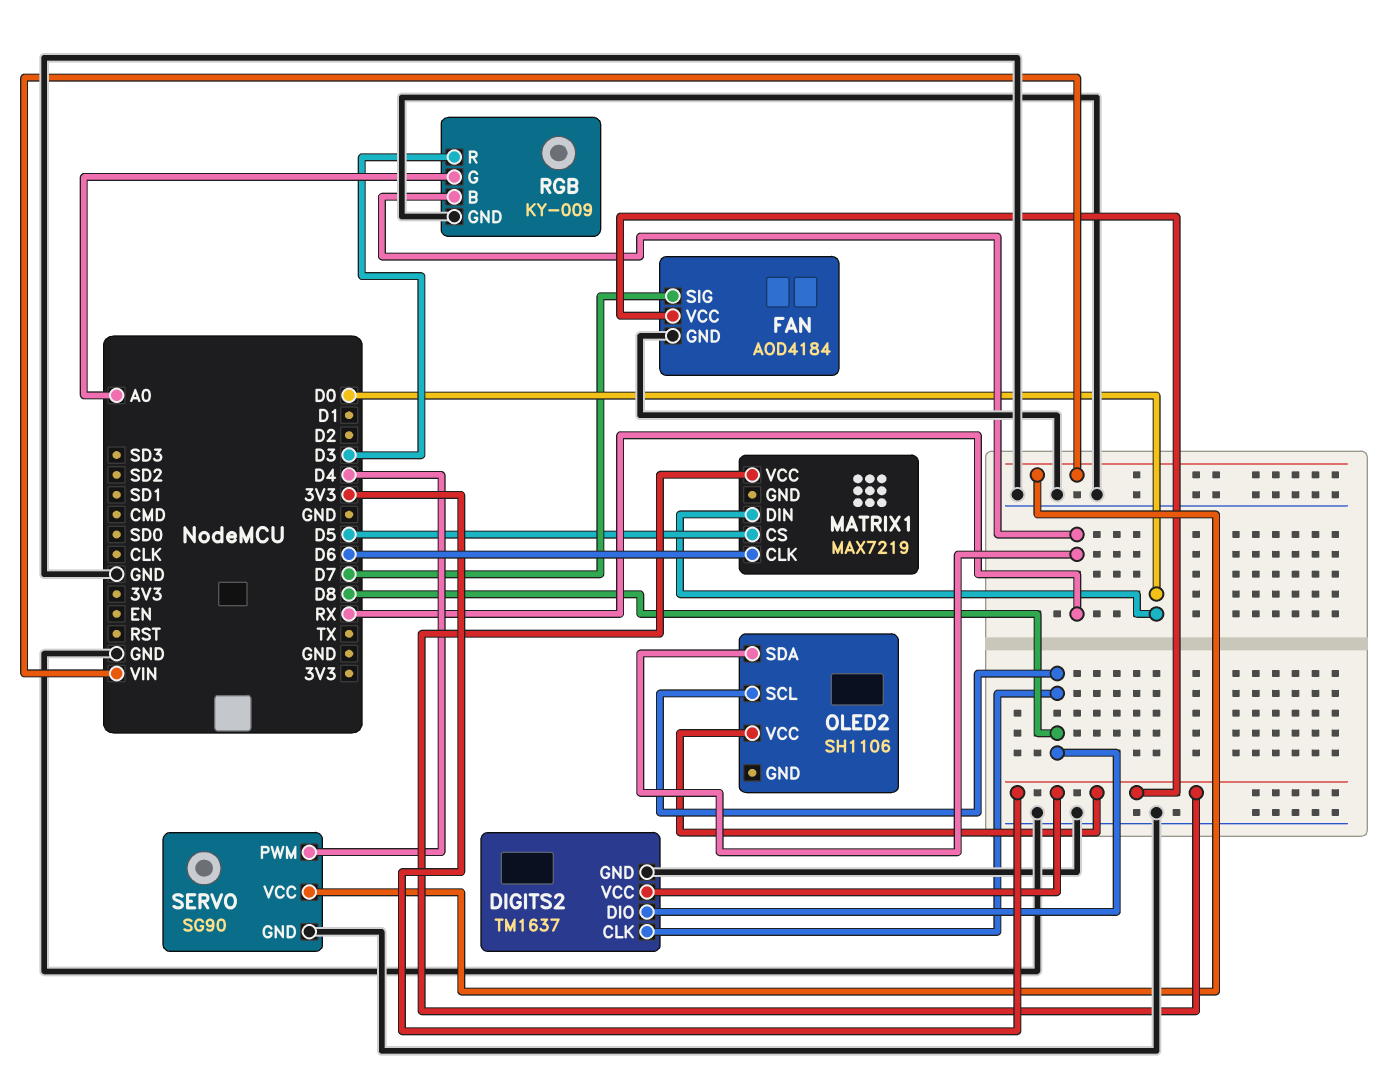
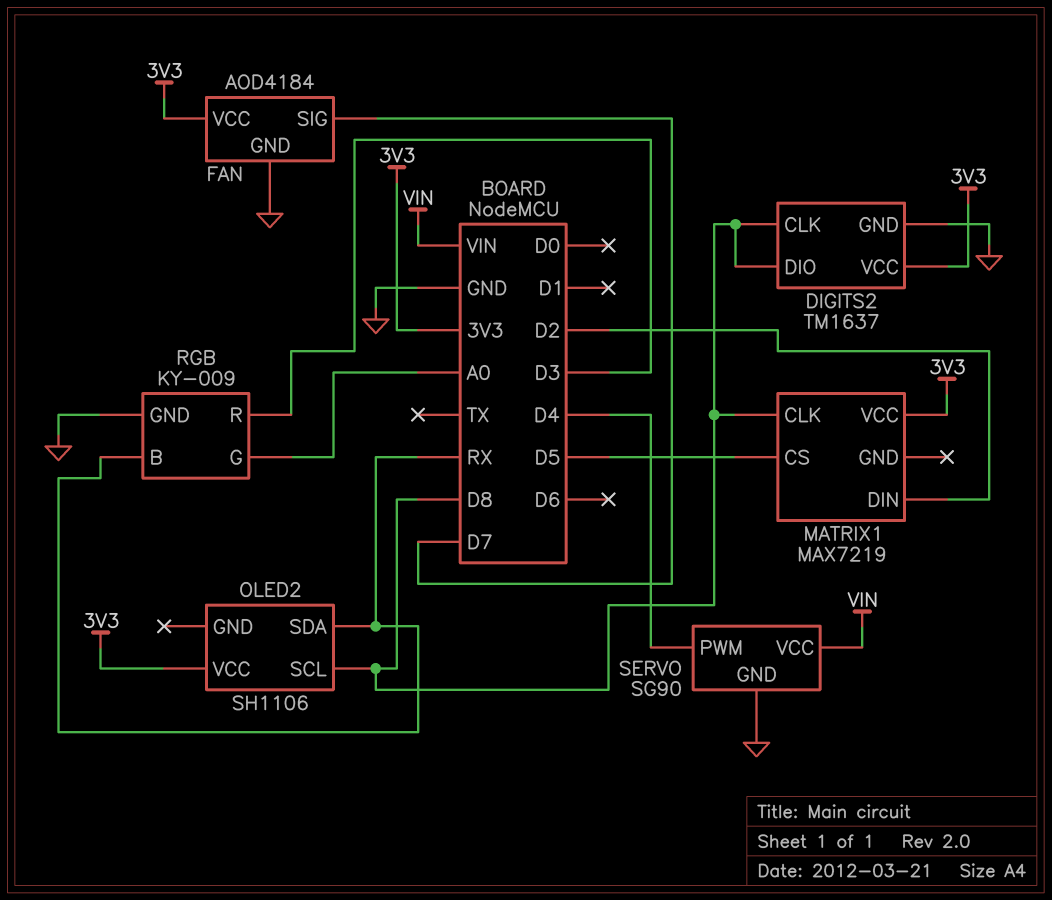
MATRIX1 pin CLK: D6 -> D8
MATRIX1 pin DIN: D0 -> D2

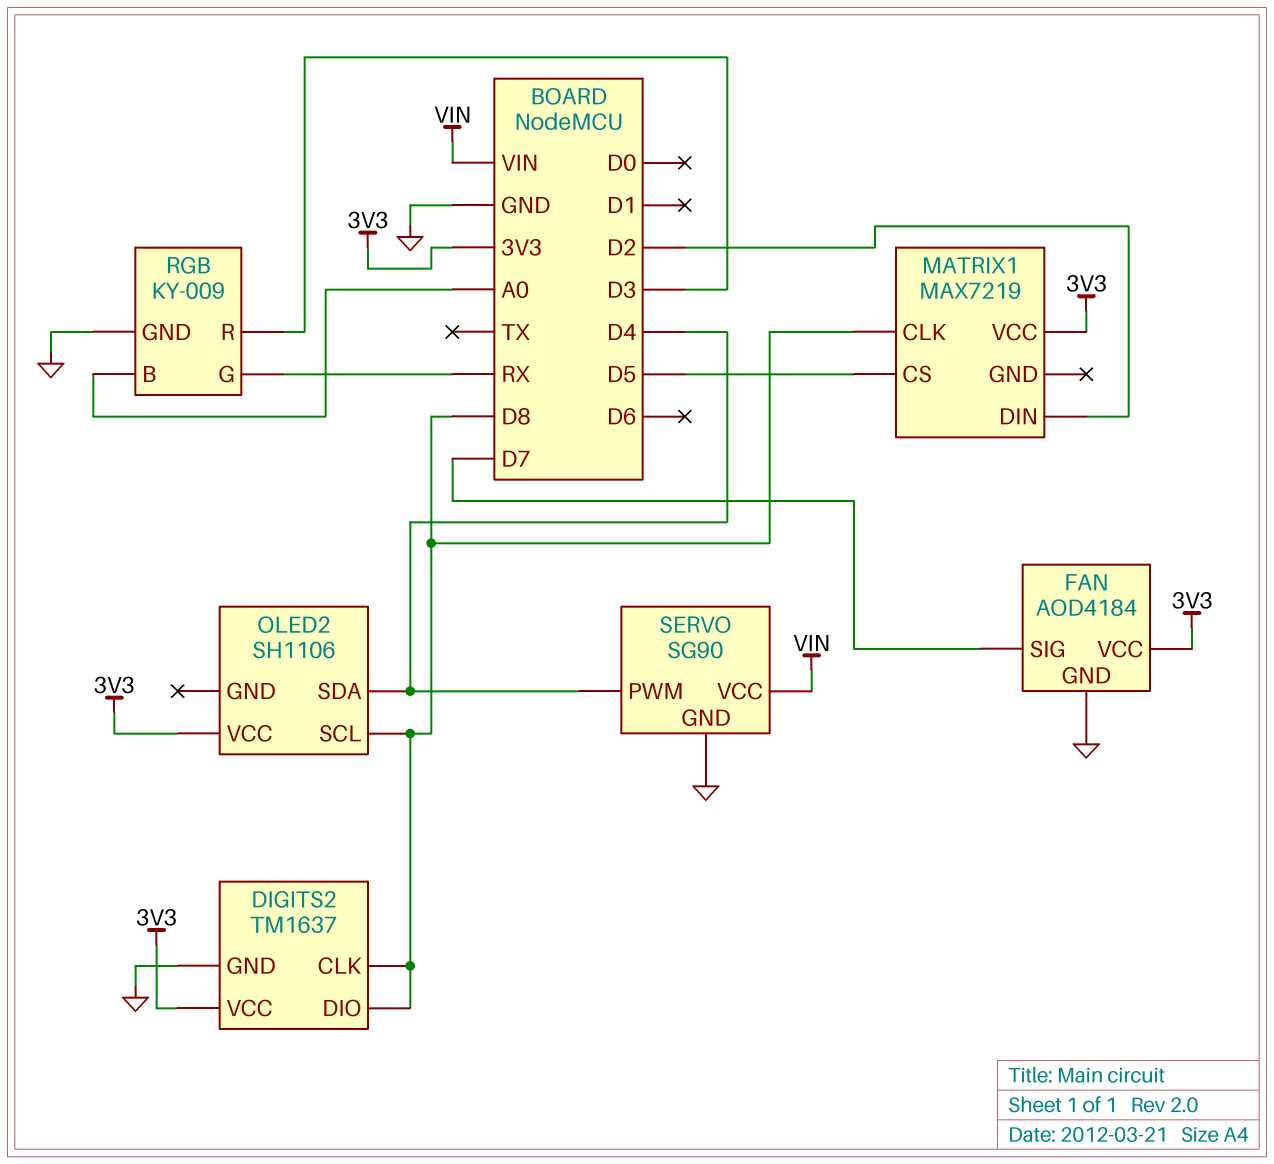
OLED2 pin SDA: RX -> D4
RGB pin B: RX -> A0
RGB pin G: A0 -> RX

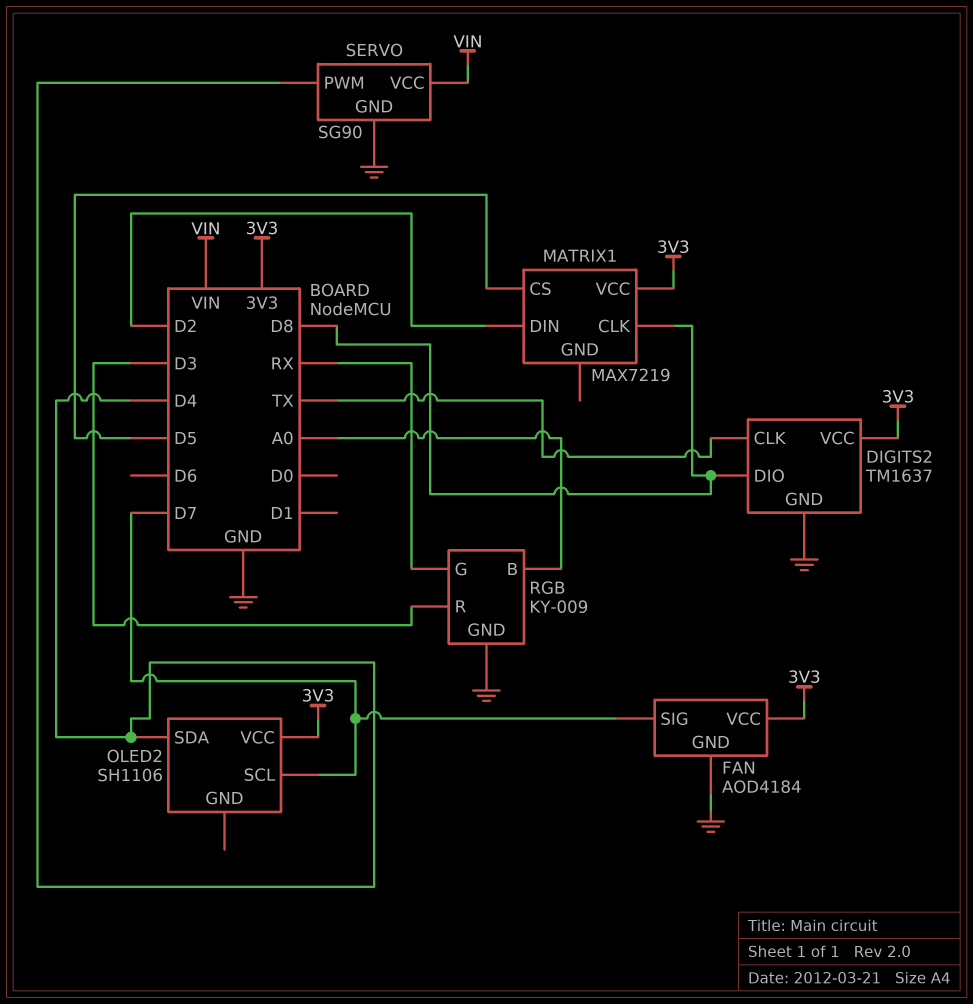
DIGITS2 pin CLK: D8 -> TX
OLED2 pin SCL: D8 -> D7

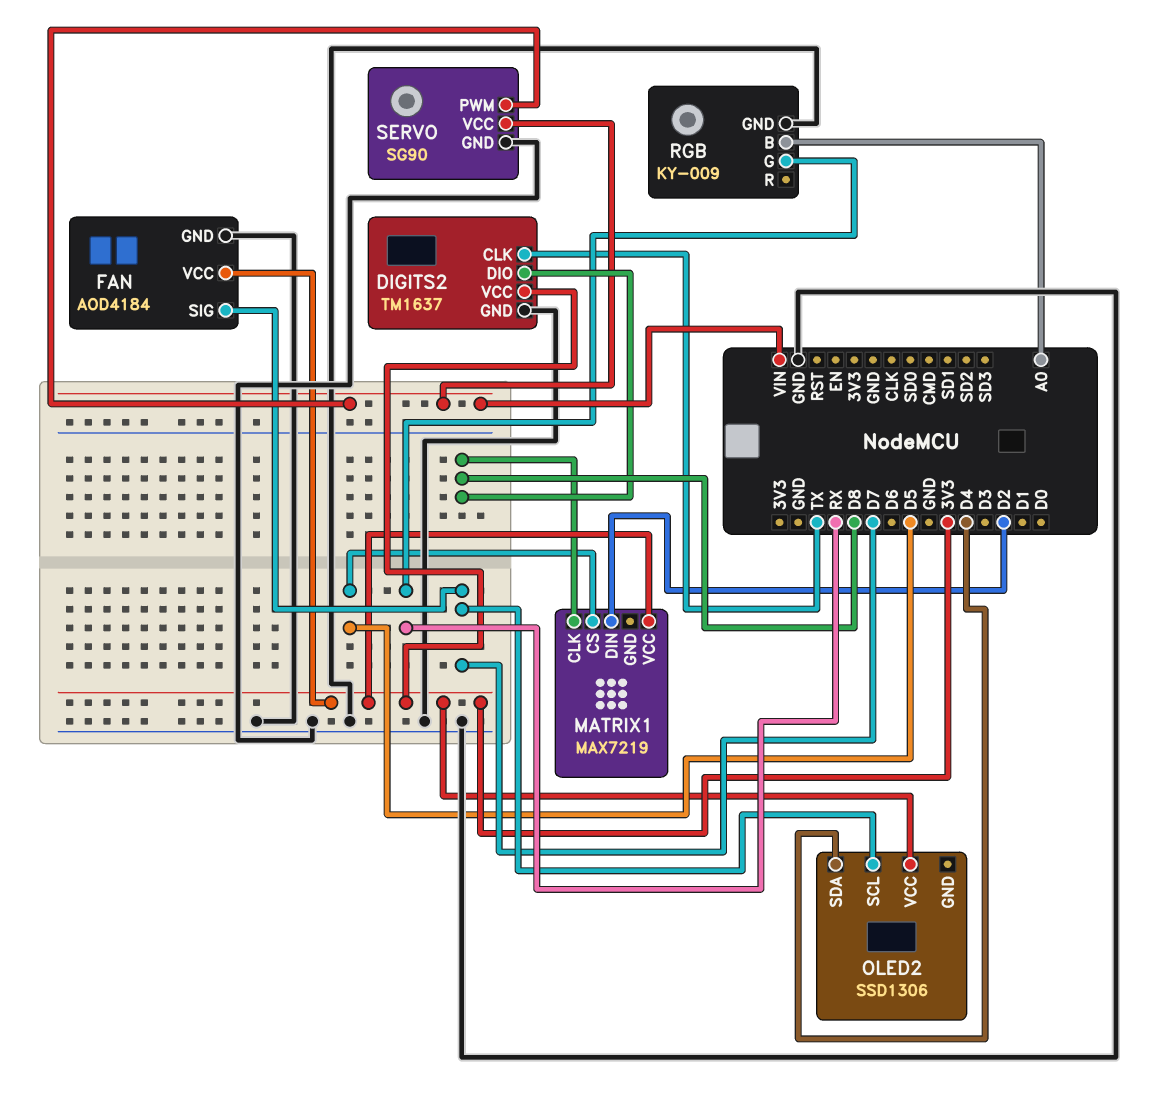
OLED2: SH1106 -> SSD1306
RGB pin R: D3 -> none
SERVO pin PWM: D4 -> VIN

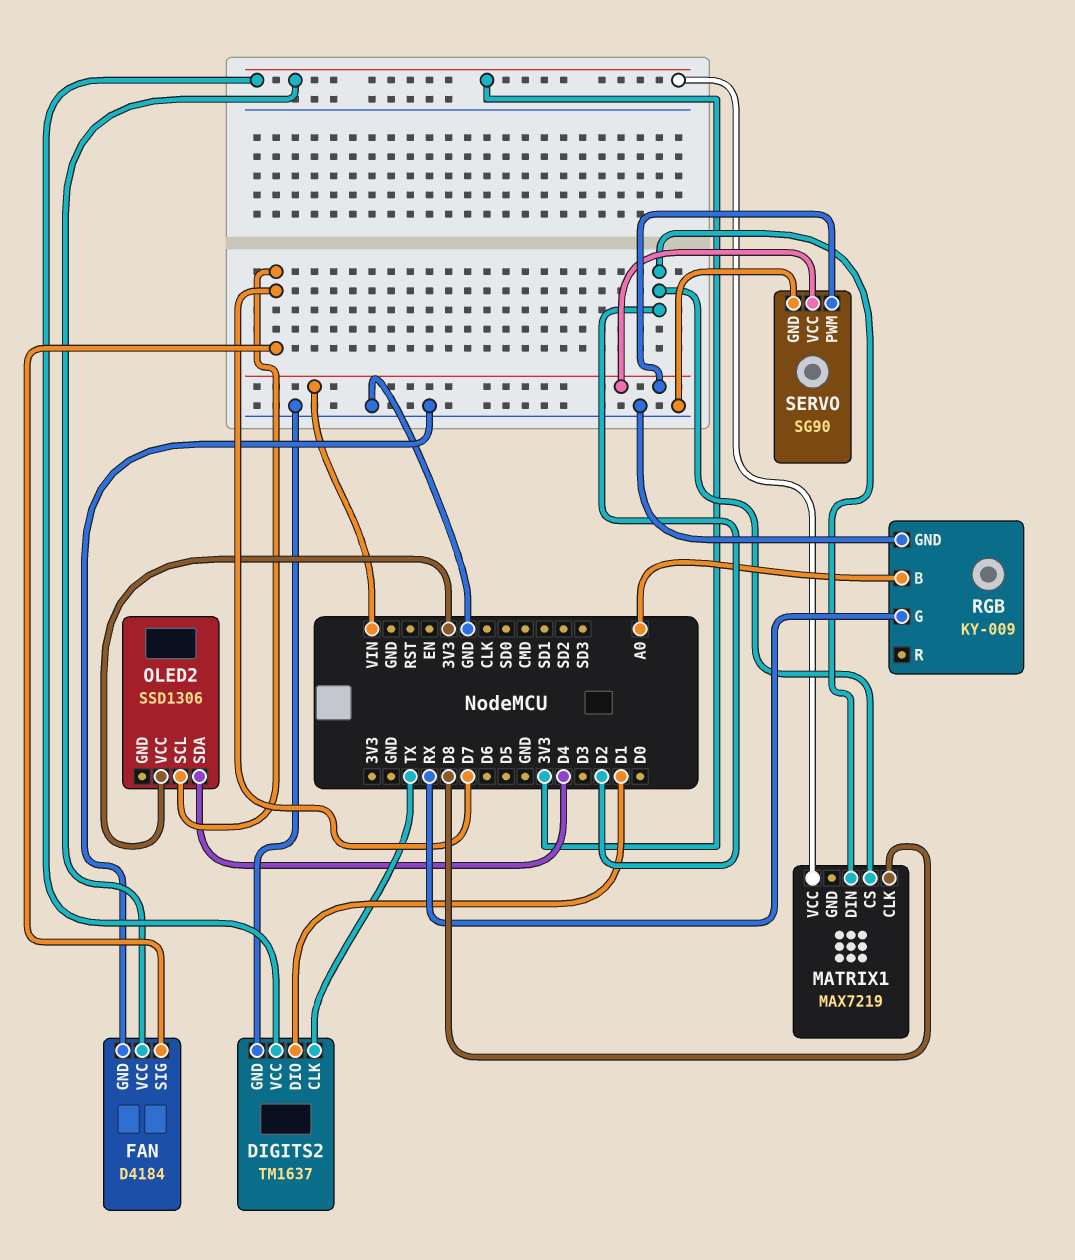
DIGITS2 pin DIO: D8 -> D1
FAN: AOD4184 -> D4184
MATRIX1 pin CS: D5 -> D2

